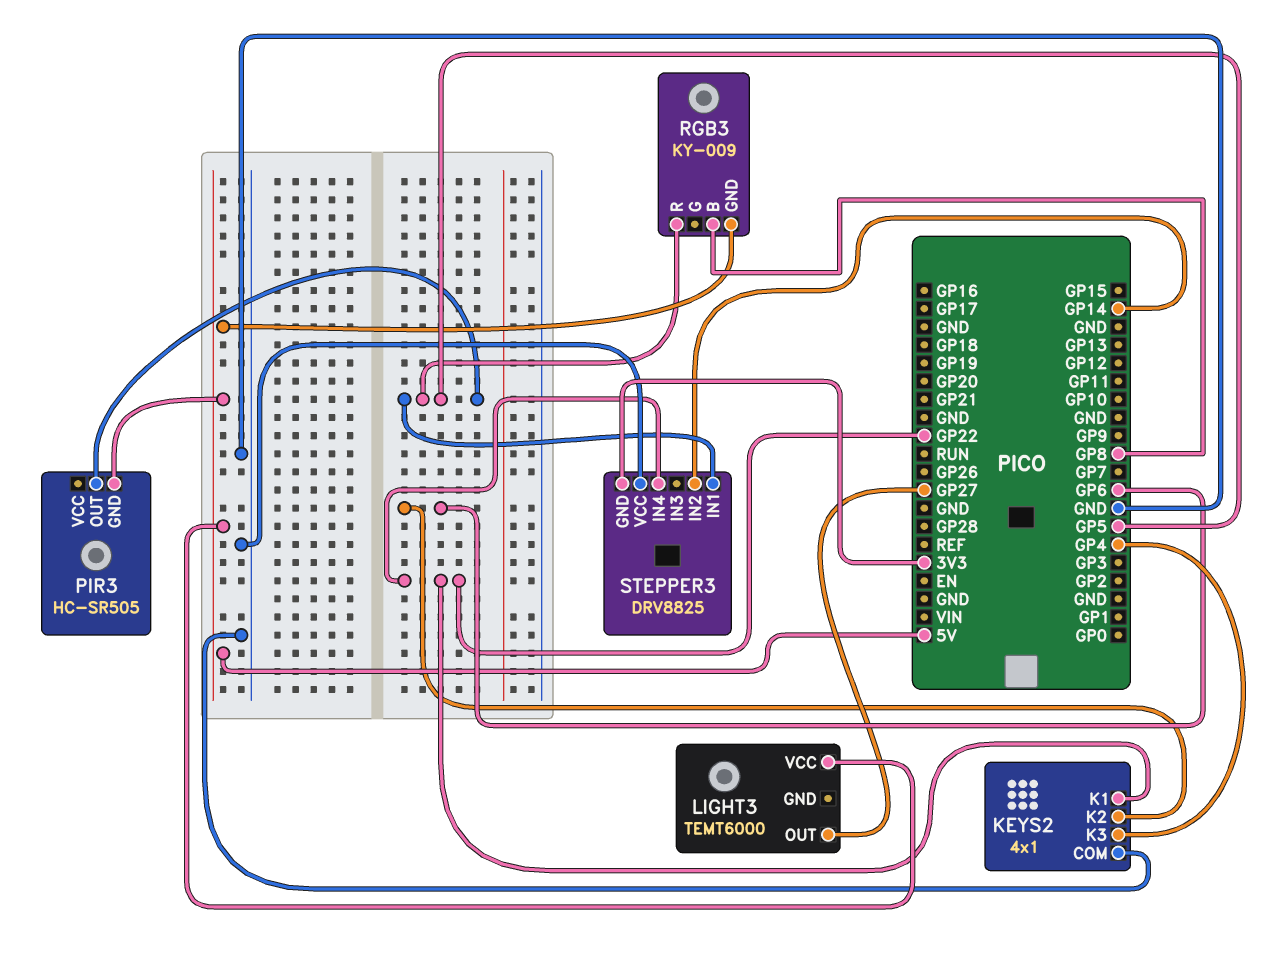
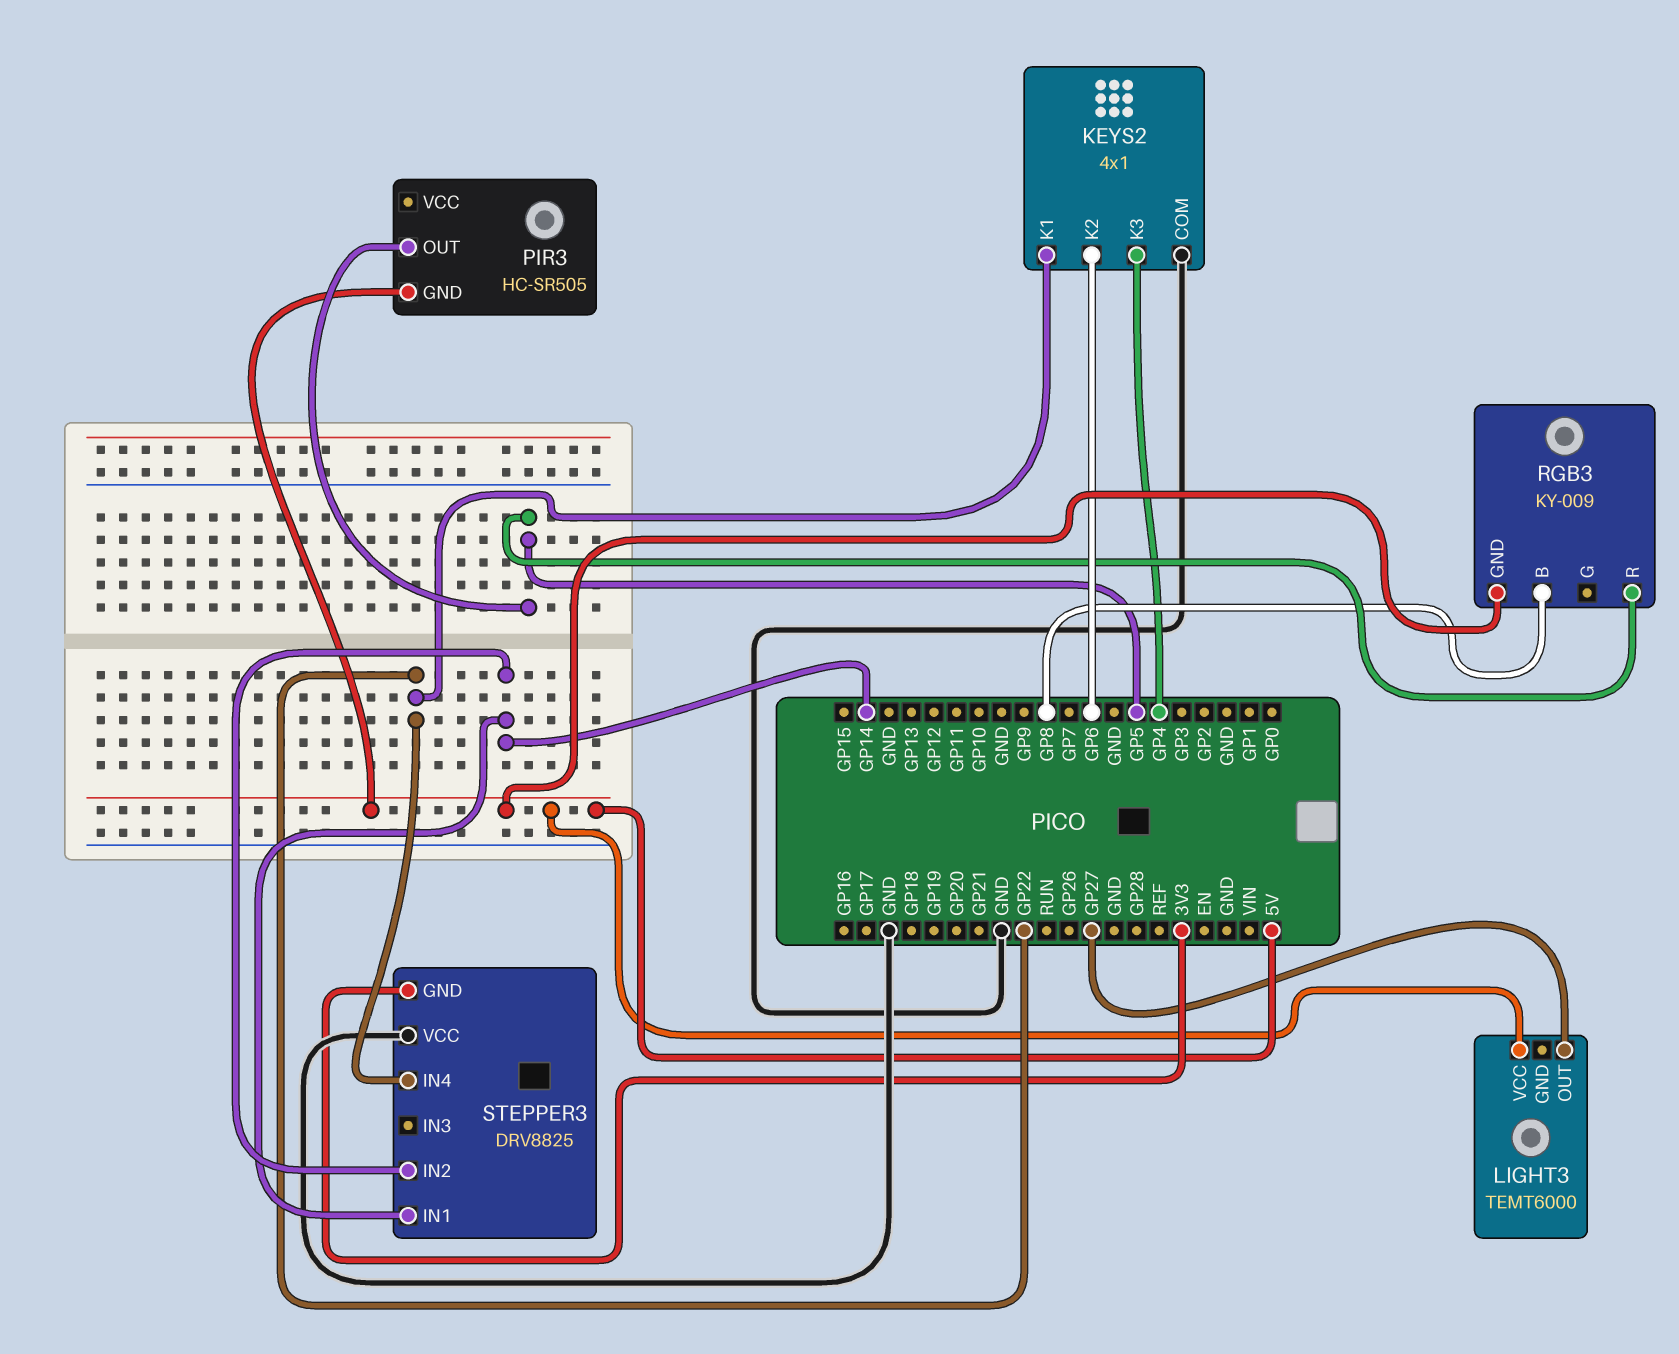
STEPPER3 pin IN1: GP5 -> GP14

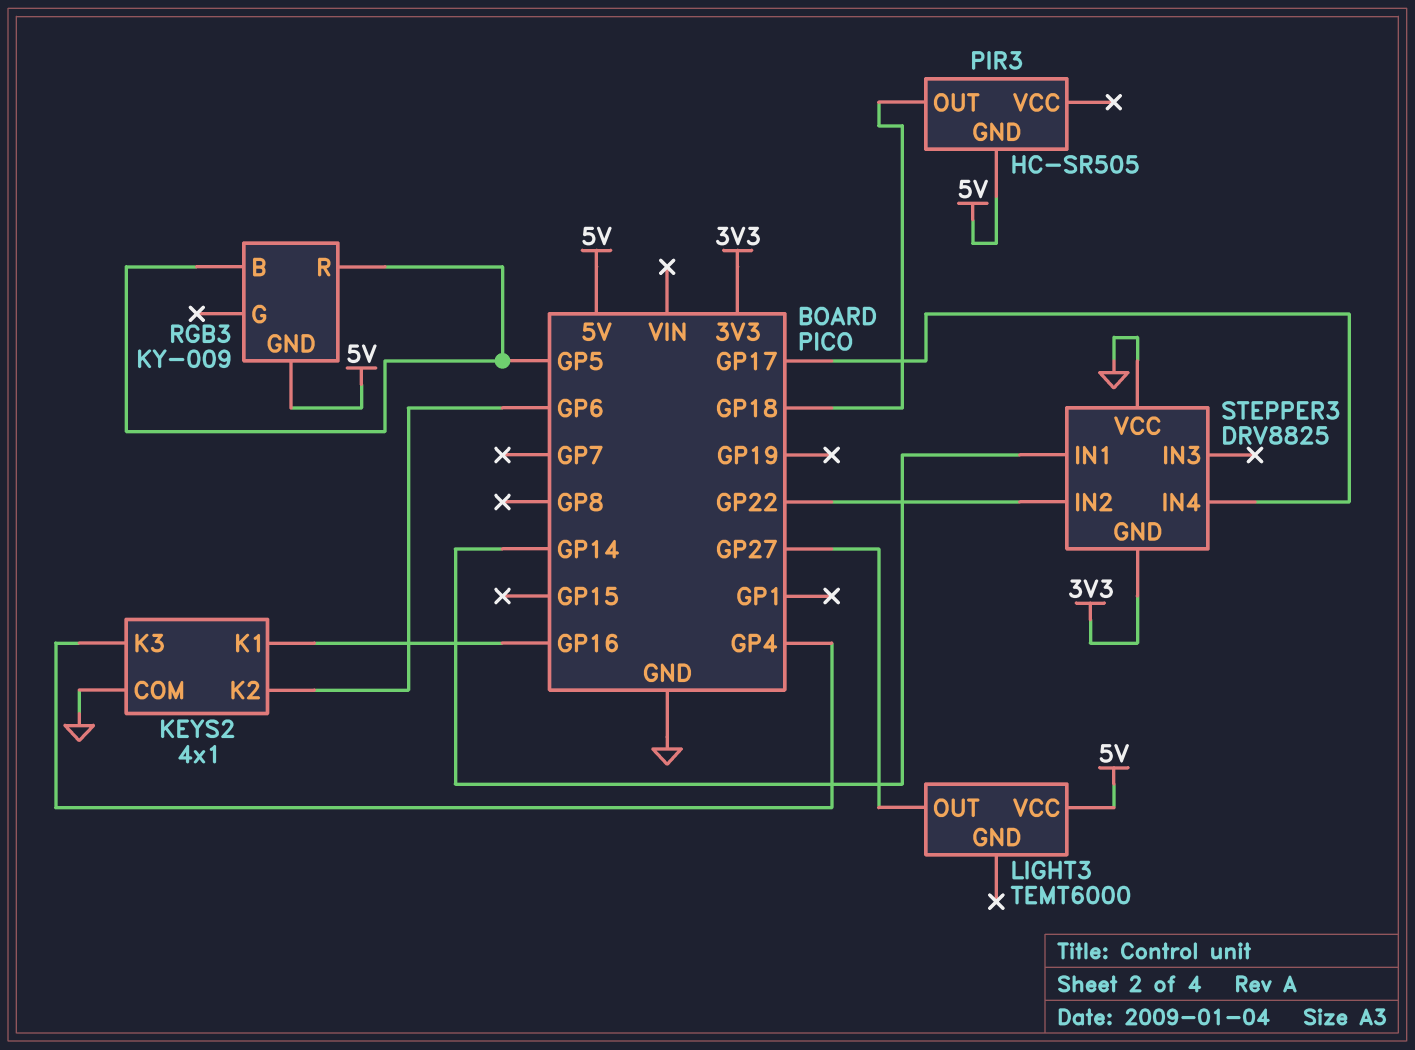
KEYS2 pin K1: GP22 -> GP16
PIR3 pin OUT: GP5 -> GP18
RGB3 pin B: GP8 -> GP5
STEPPER3 pin IN2: GP14 -> GP22
STEPPER3 pin IN4: GP22 -> GP17

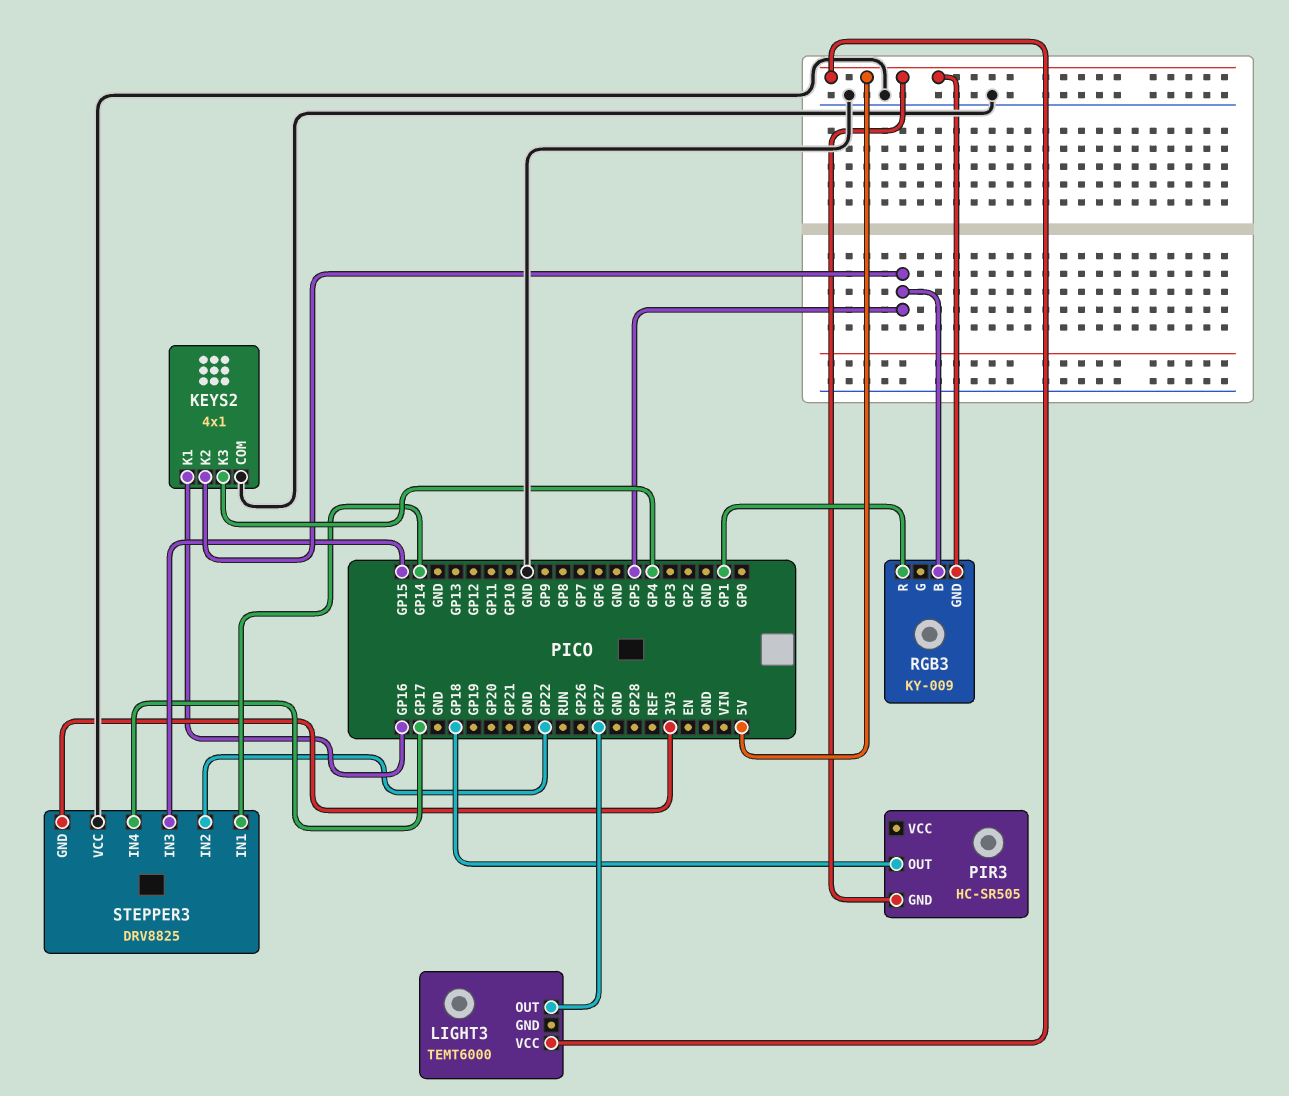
KEYS2 pin K2: GP6 -> GP5
RGB3 pin R: GP5 -> GP1
STEPPER3 pin IN3: none -> GP15

